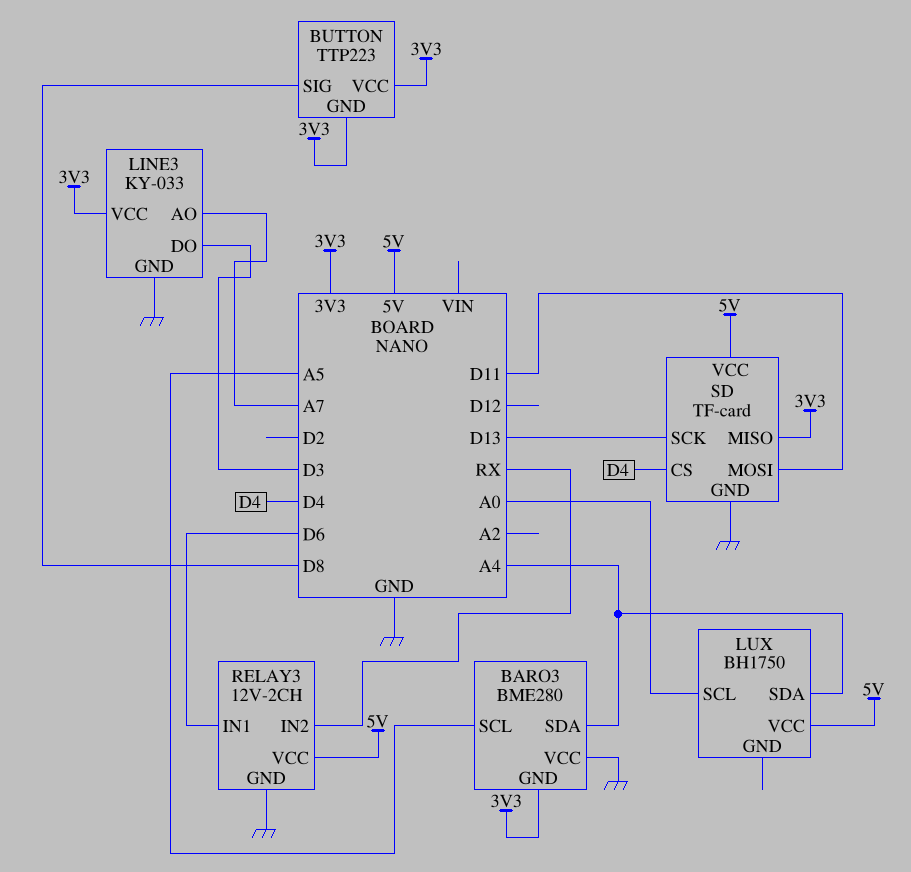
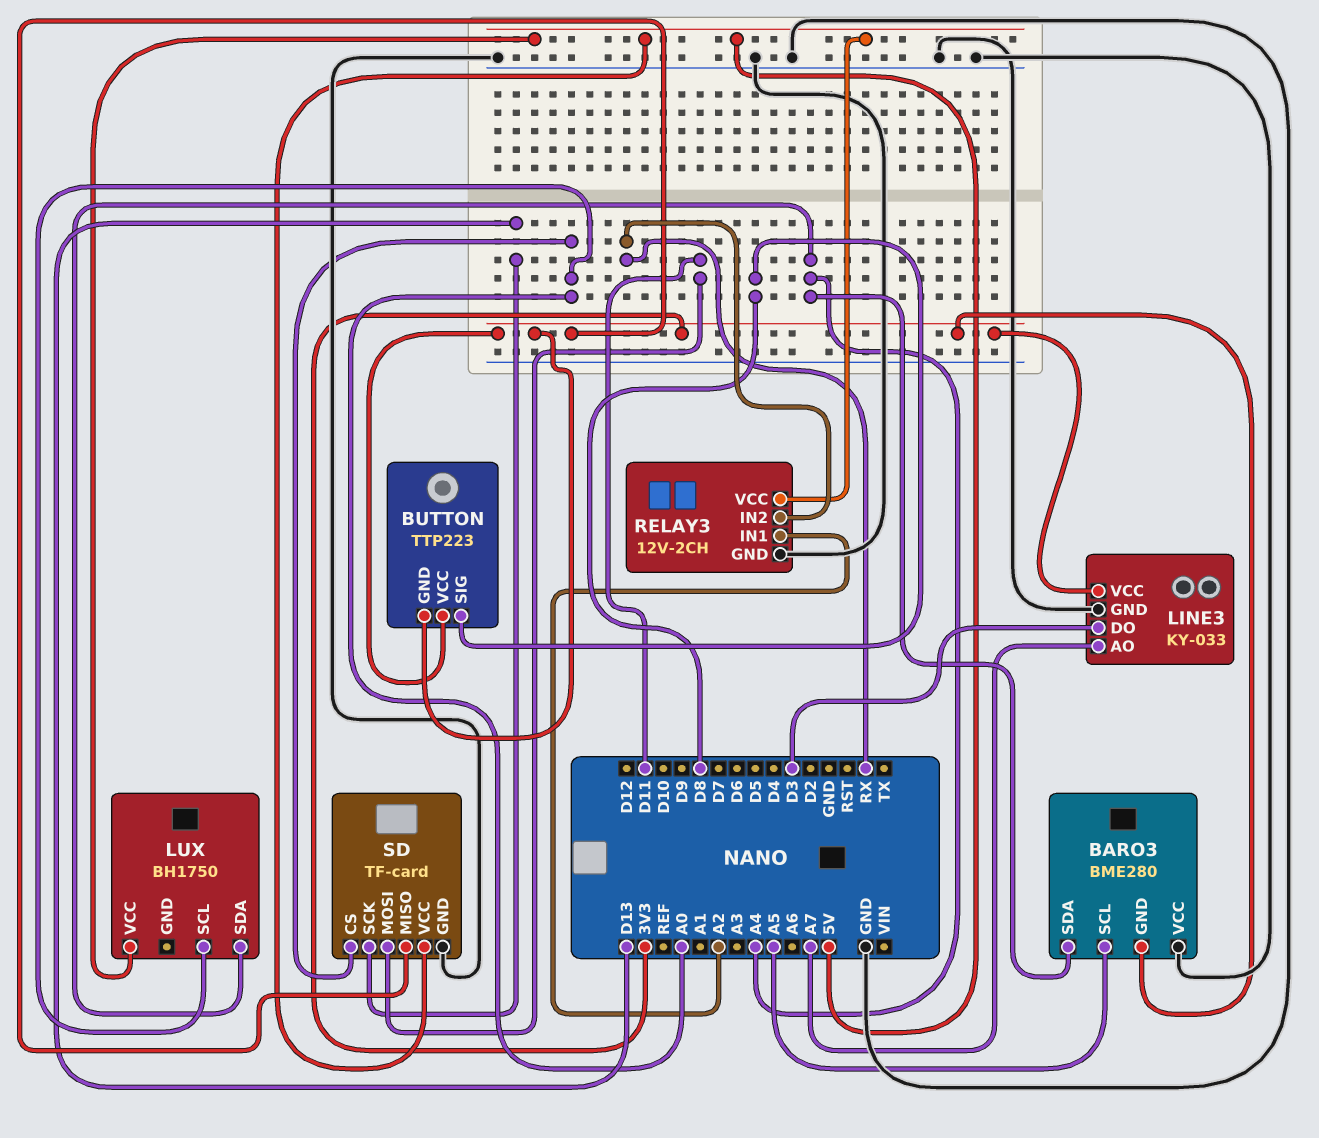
RELAY3 pin IN1: D6 -> A2
SD pin CS: D4 -> A0

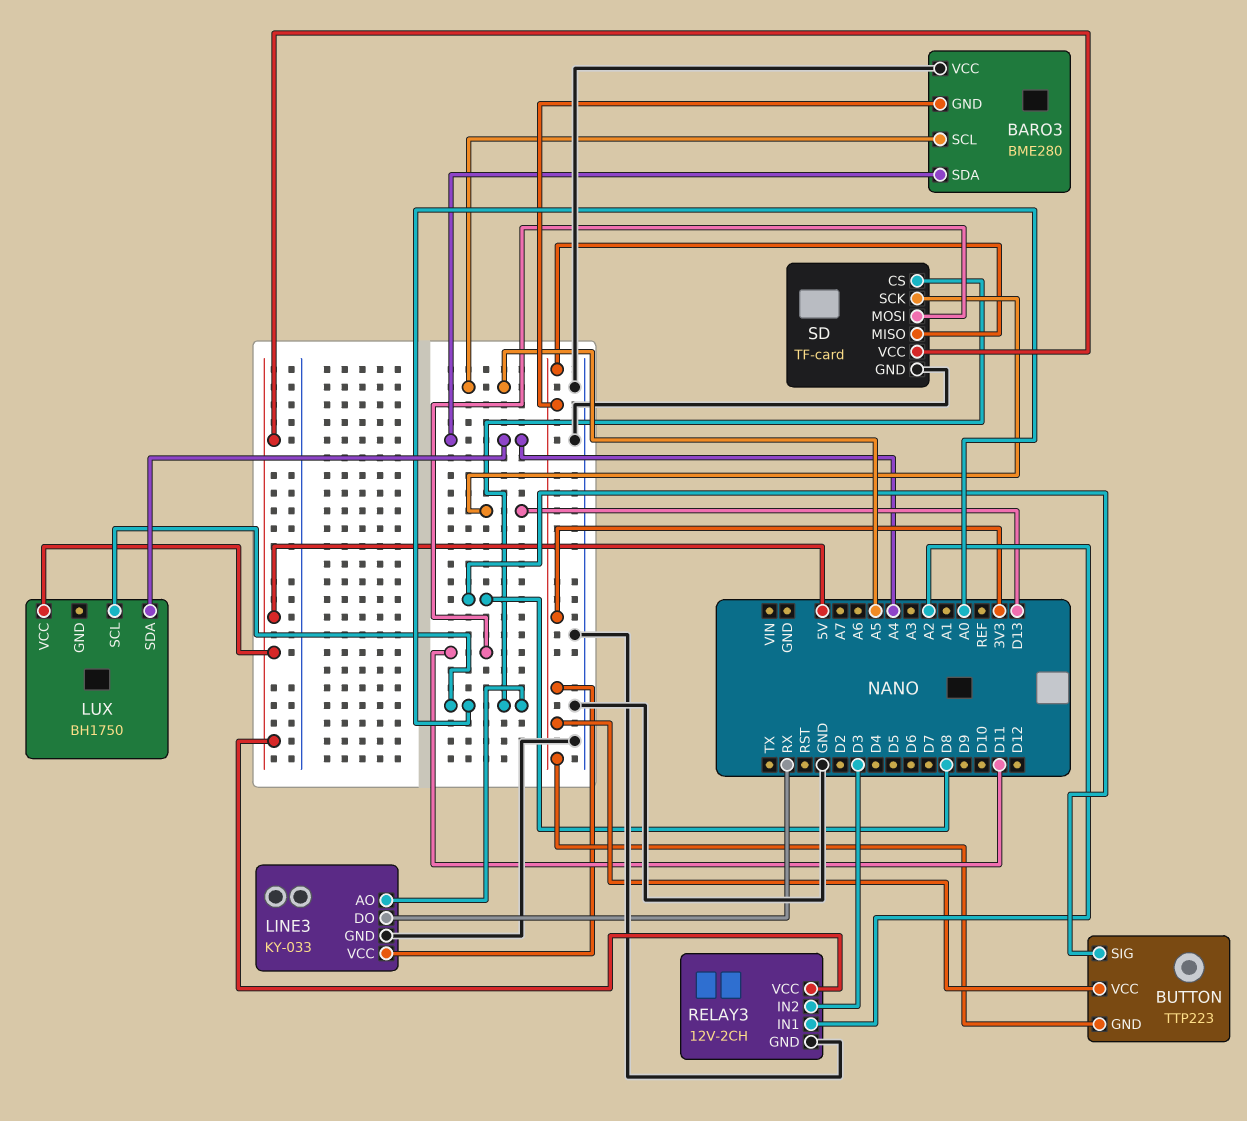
LINE3 pin AO: A7 -> A0
LINE3 pin DO: D3 -> RX
RELAY3 pin IN2: RX -> D3

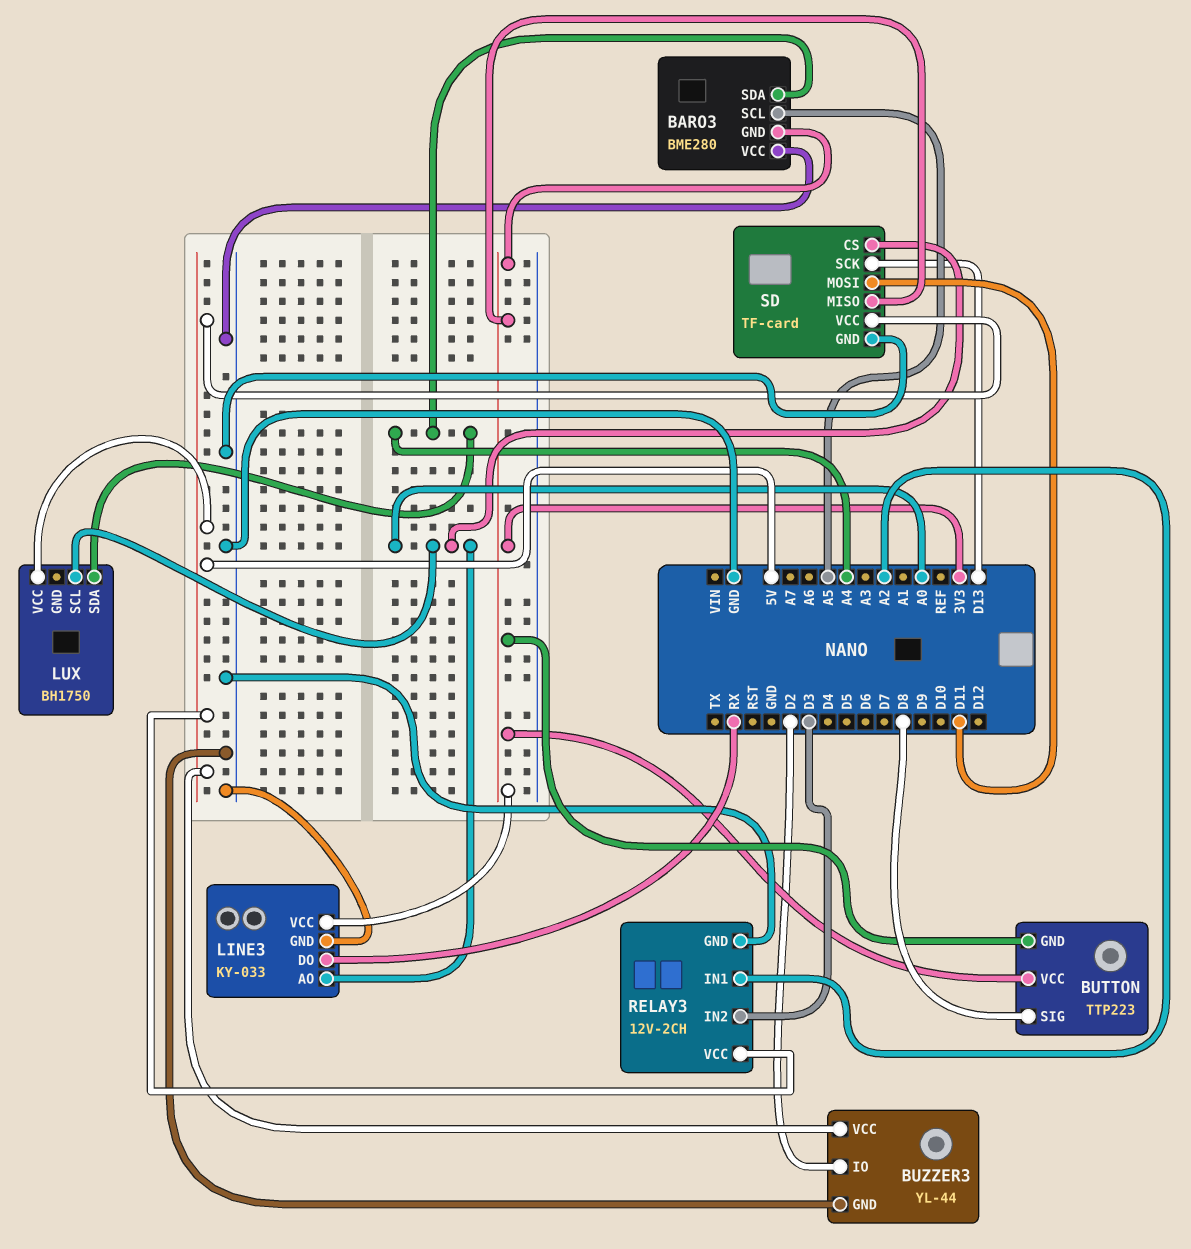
BUZZER3: none -> YL-44
BUZZER3 pin GND: none -> GND
BUZZER3 pin IO: none -> D2
BUZZER3 pin VCC: none -> 5V

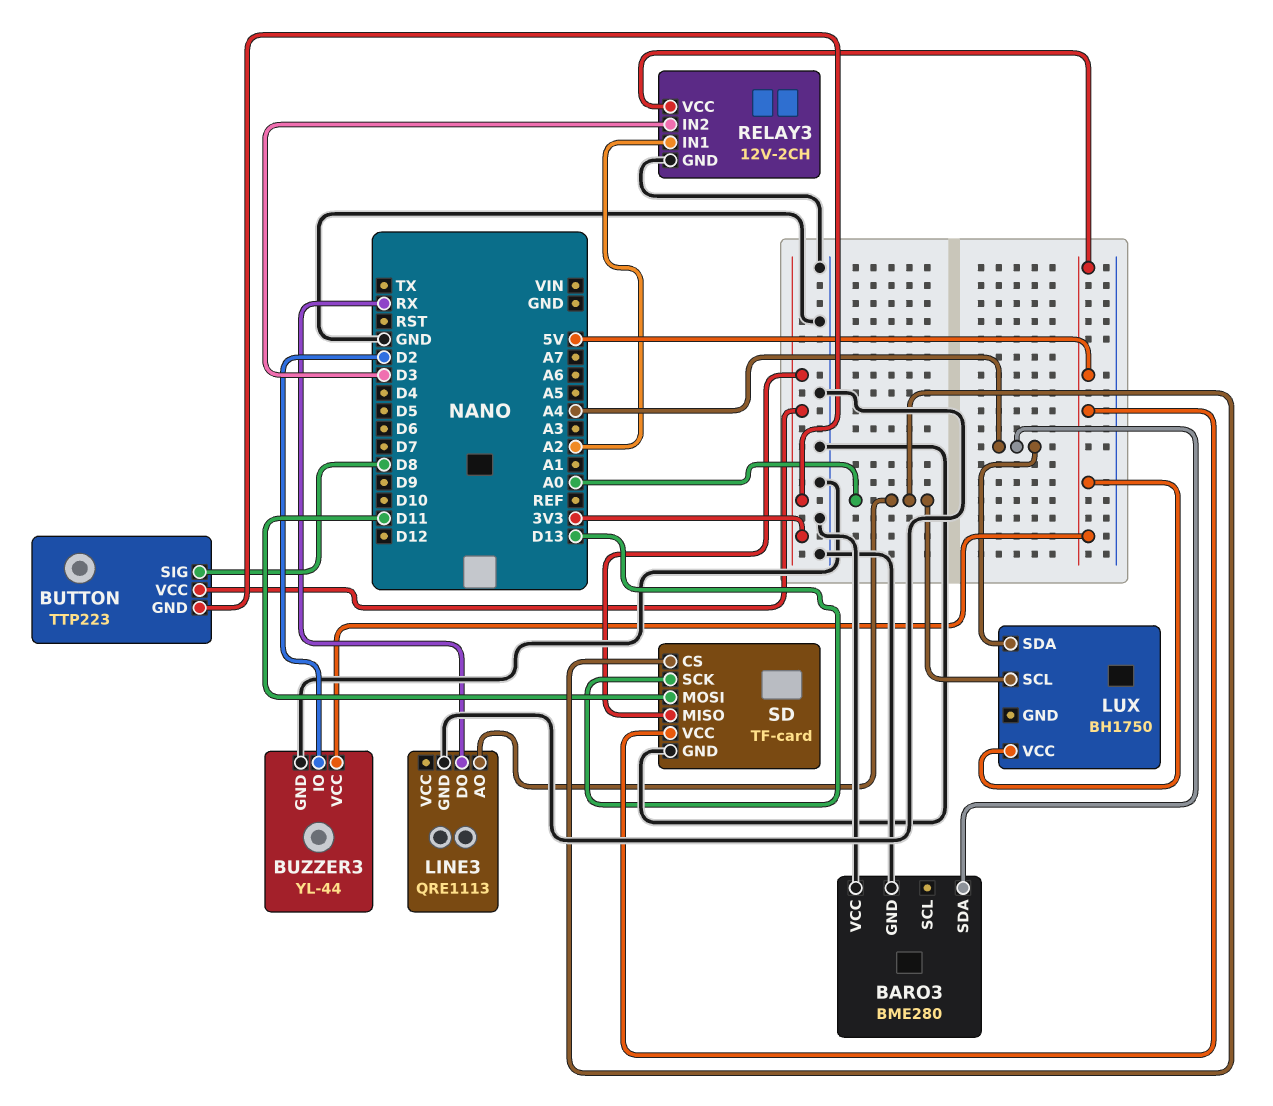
BARO3 pin GND: 3V3 -> GND
BARO3 pin SCL: A5 -> none
LINE3: KY-033 -> QRE1113
LINE3 pin VCC: 3V3 -> none

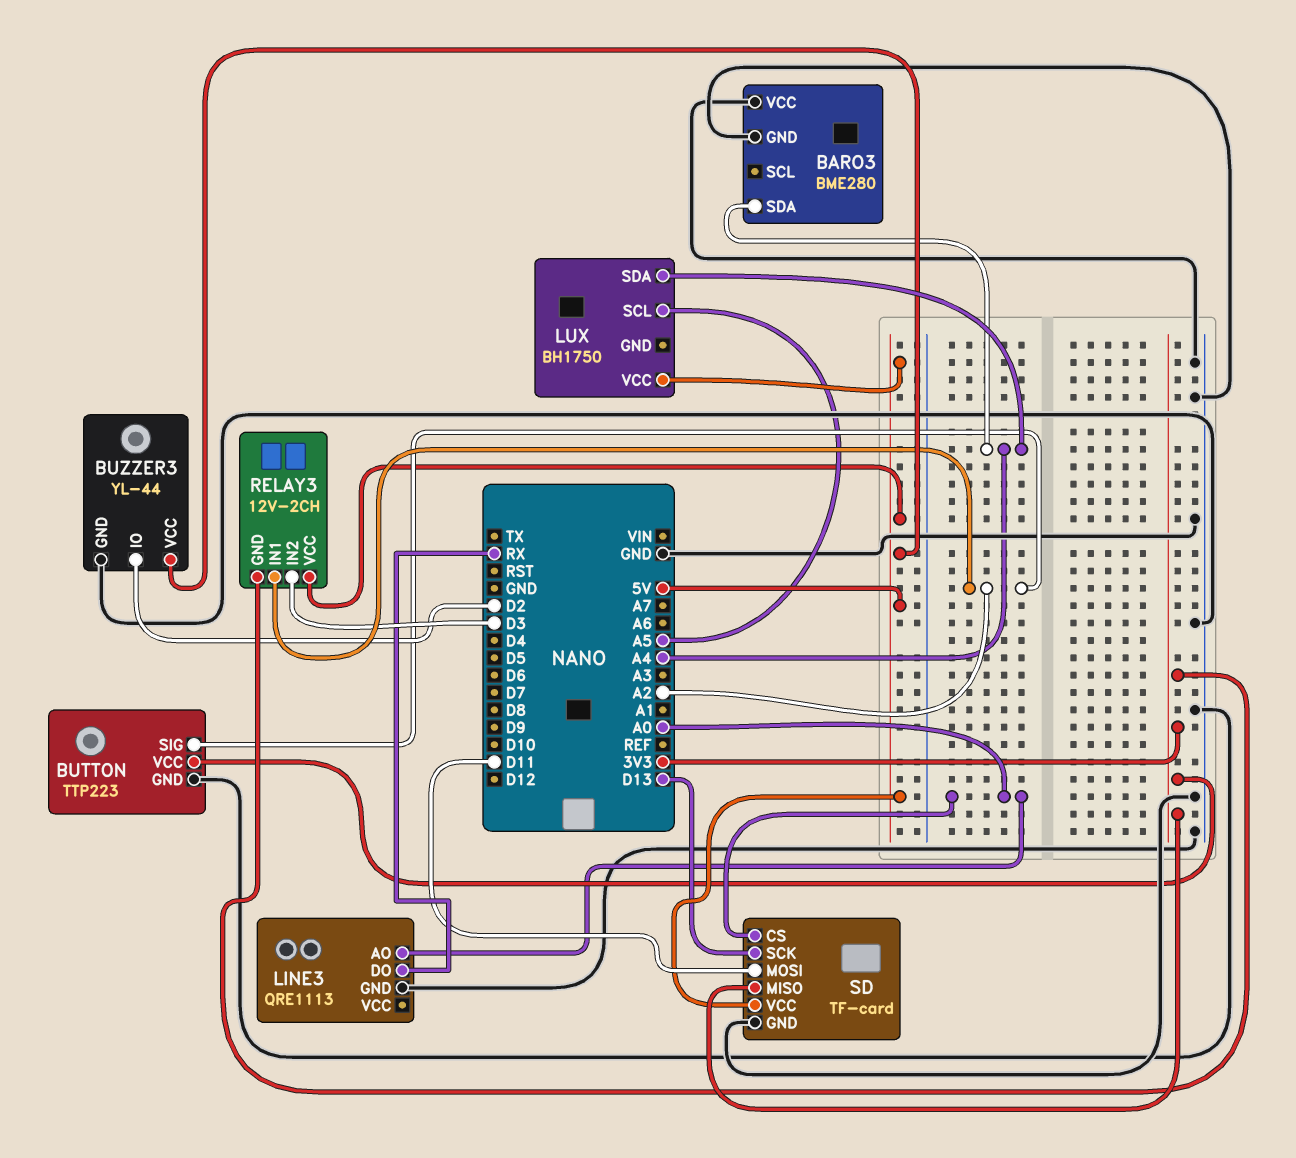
BUTTON pin GND: 3V3 -> GND
BUTTON pin SIG: D8 -> A2
LUX pin SCL: A0 -> A5
RELAY3 pin GND: GND -> 3V3

